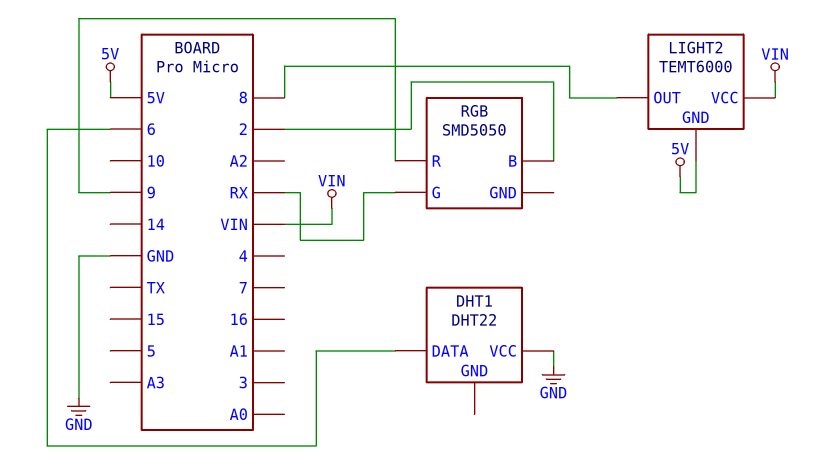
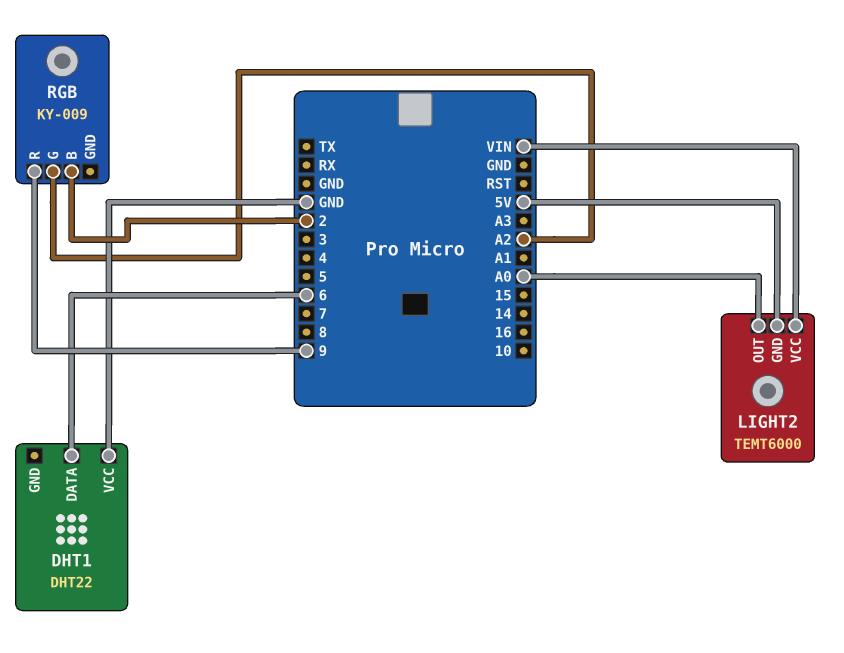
LIGHT2 pin OUT: 8 -> A0
RGB: SMD5050 -> KY-009
RGB pin G: RX -> A2

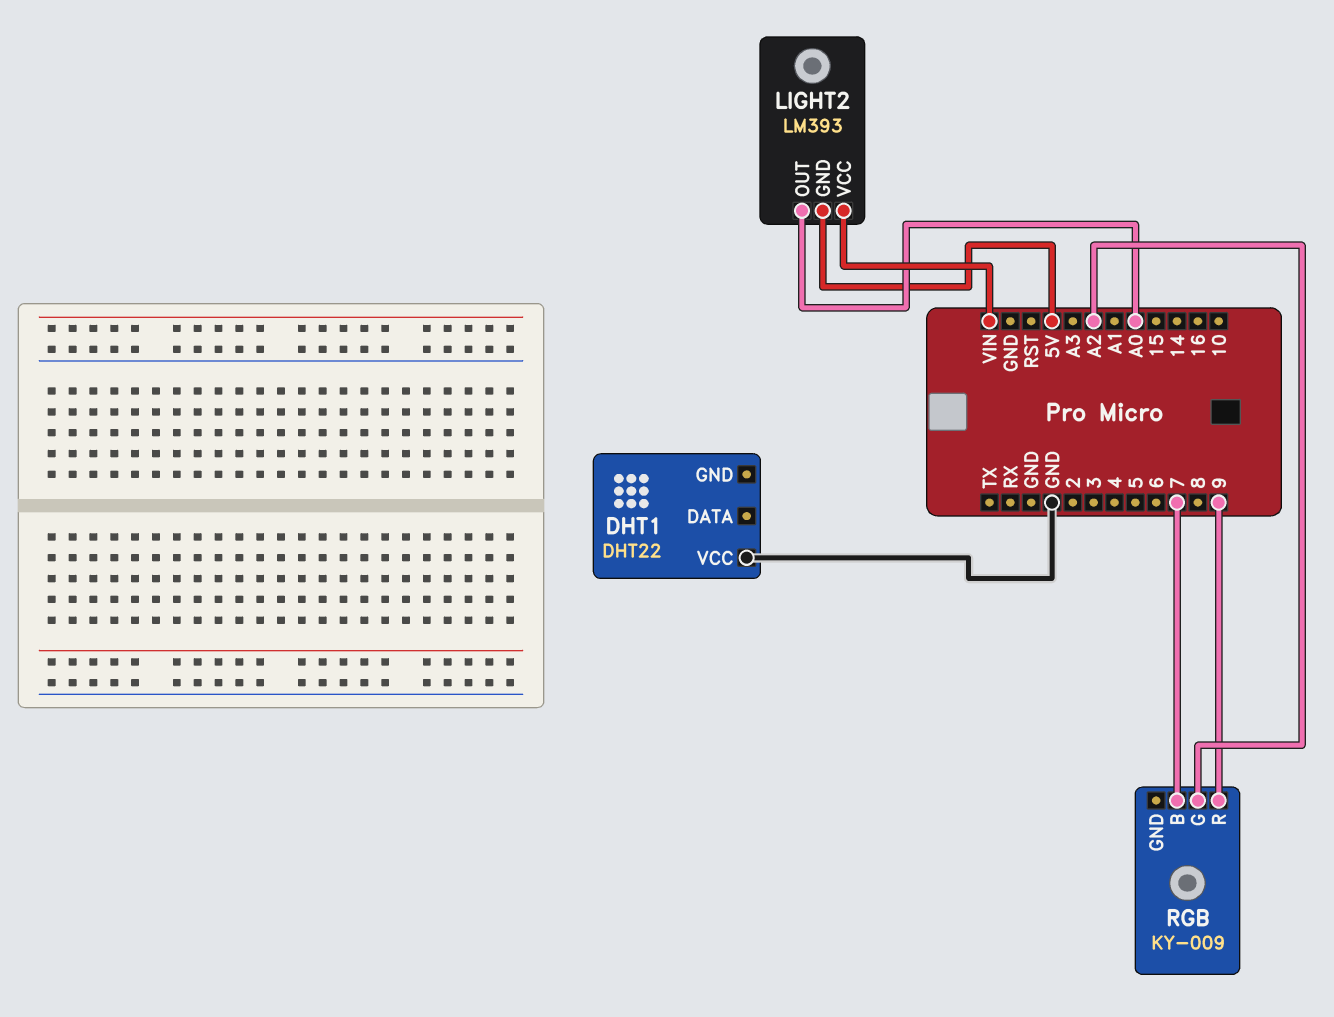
DHT1 pin DATA: 6 -> none
LIGHT2: TEMT6000 -> LM393
RGB pin B: 2 -> 7

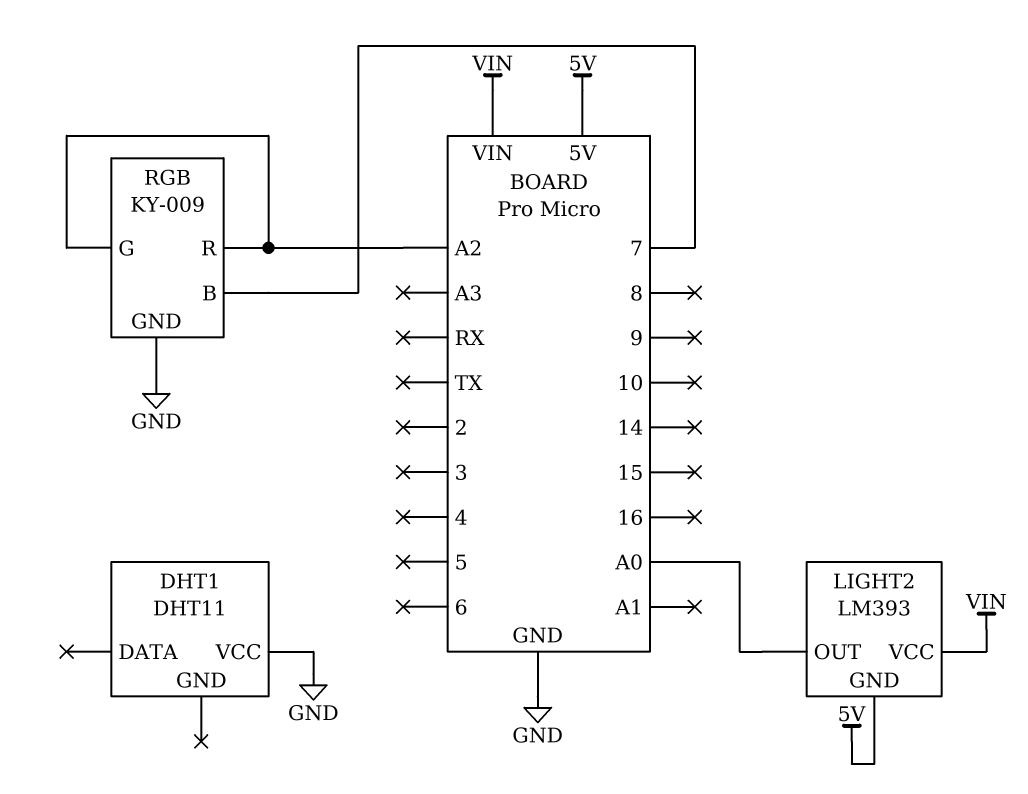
DHT1: DHT22 -> DHT11
RGB pin GND: none -> GND
RGB pin R: 9 -> A2

